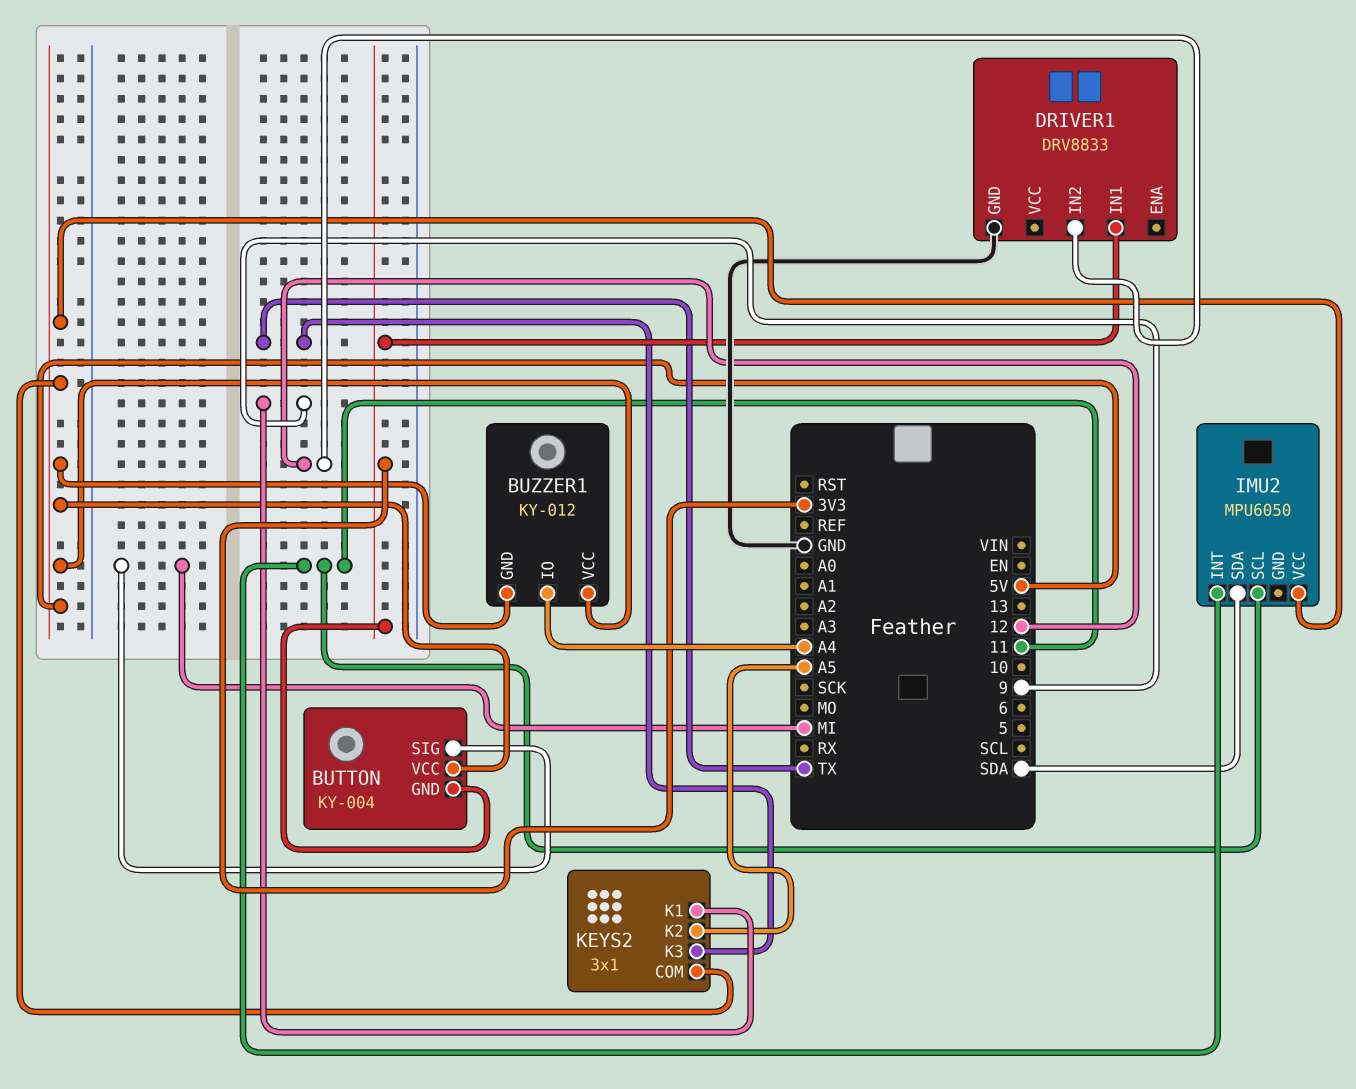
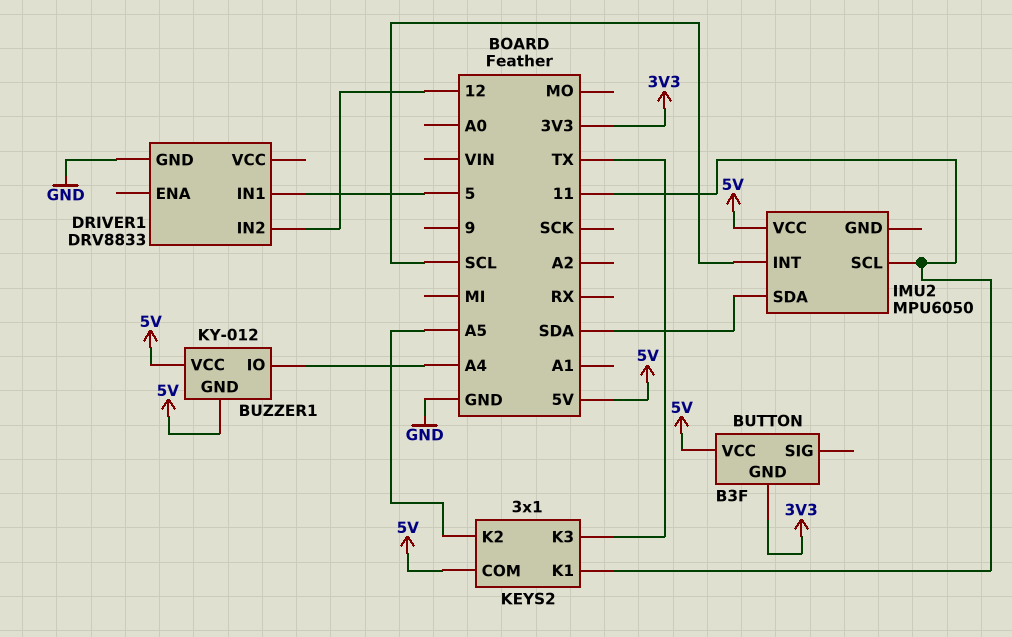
BUTTON: KY-004 -> B3F
BUTTON pin SIG: MI -> none
DRIVER1 pin IN1: 3V3 -> 5
IMU2 pin INT: 11 -> SCL
KEYS2 pin K1: 9 -> 11

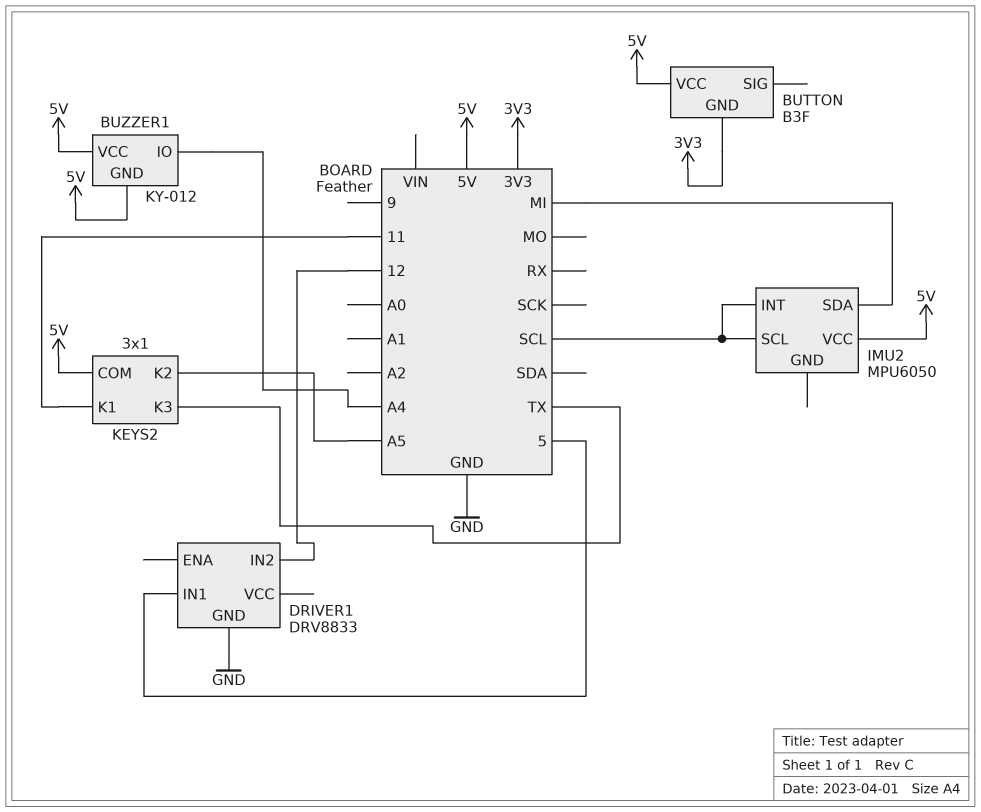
IMU2 pin SCL: 11 -> SCL
IMU2 pin SDA: SDA -> MI

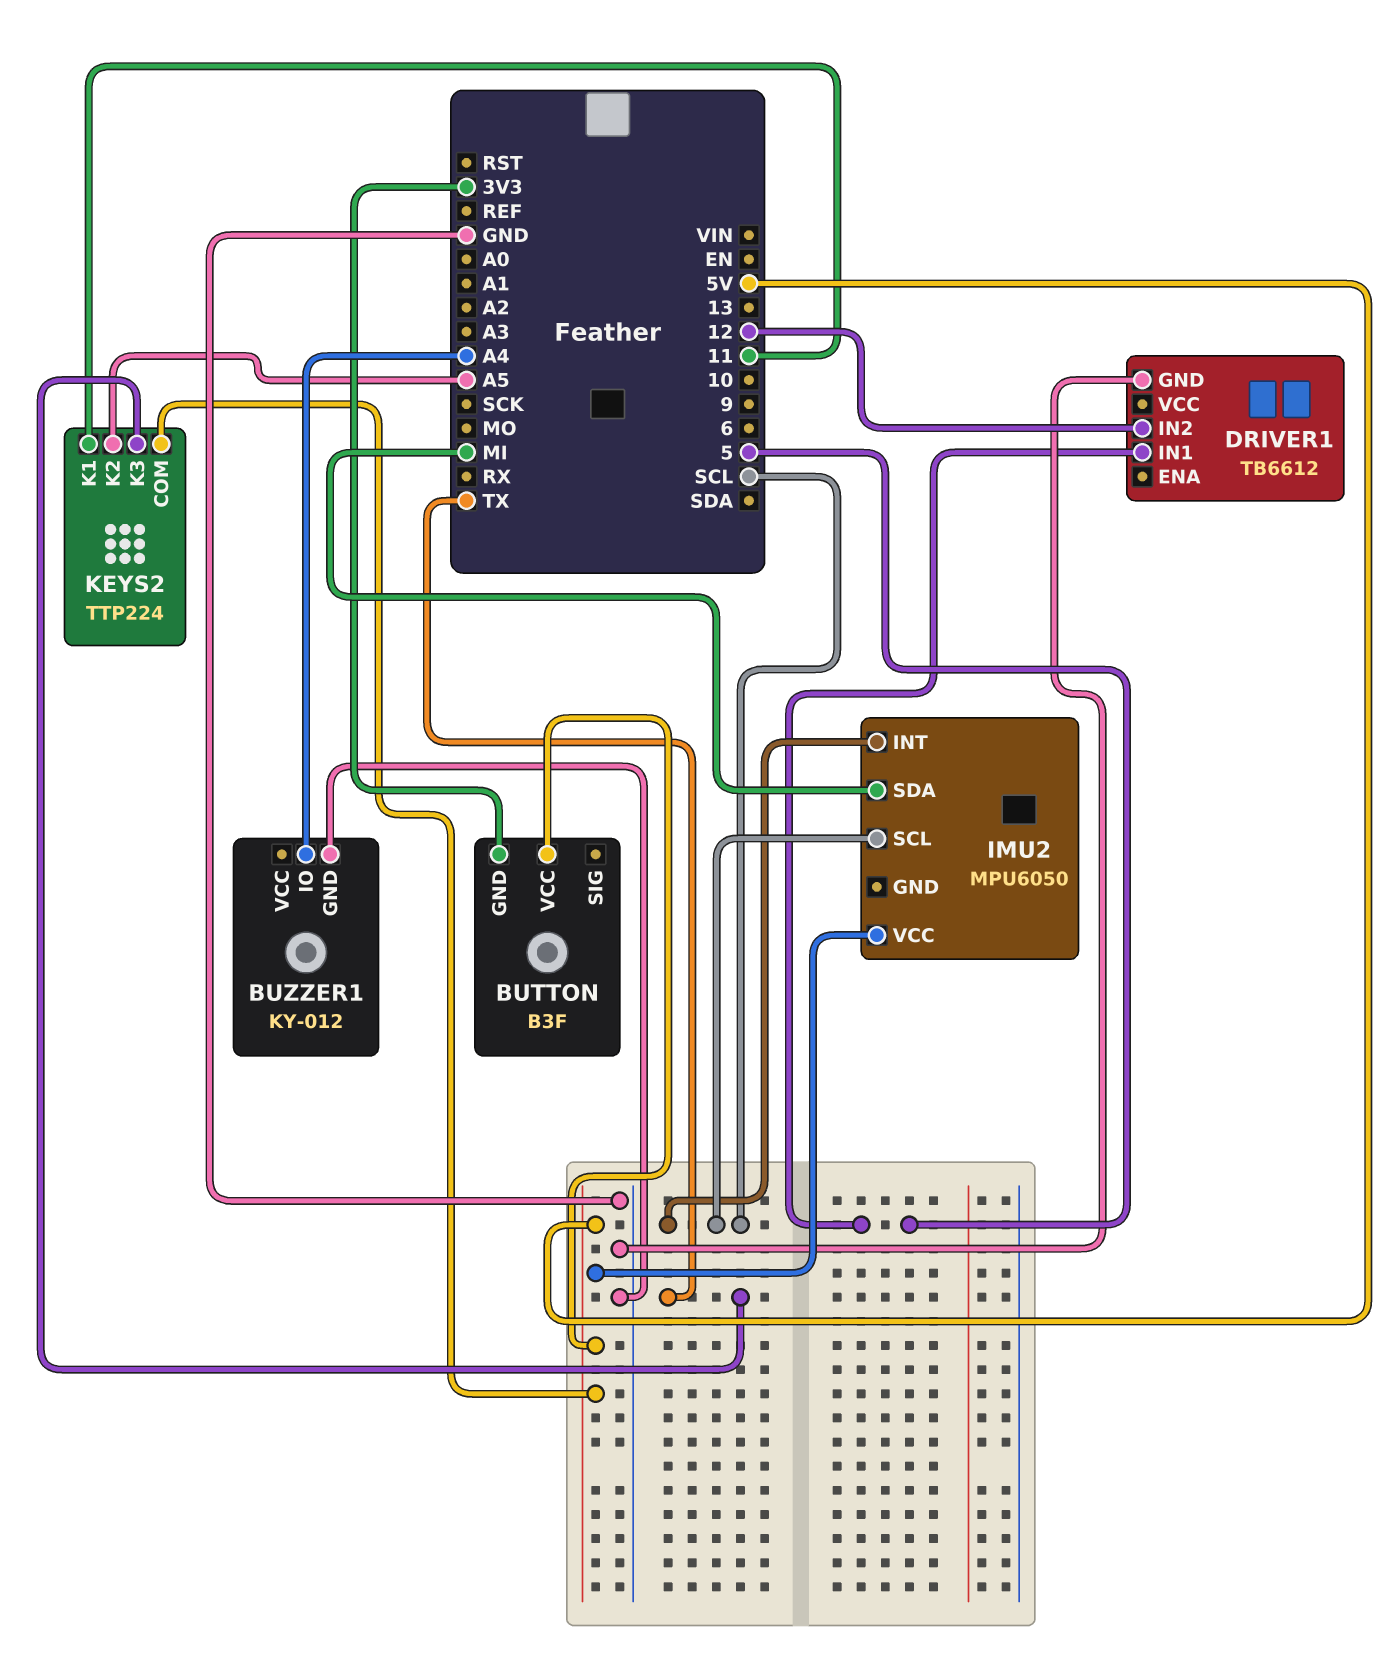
BUZZER1 pin GND: 5V -> GND
BUZZER1 pin VCC: 5V -> none
DRIVER1: DRV8833 -> TB6612
KEYS2: 3x1 -> TTP224

